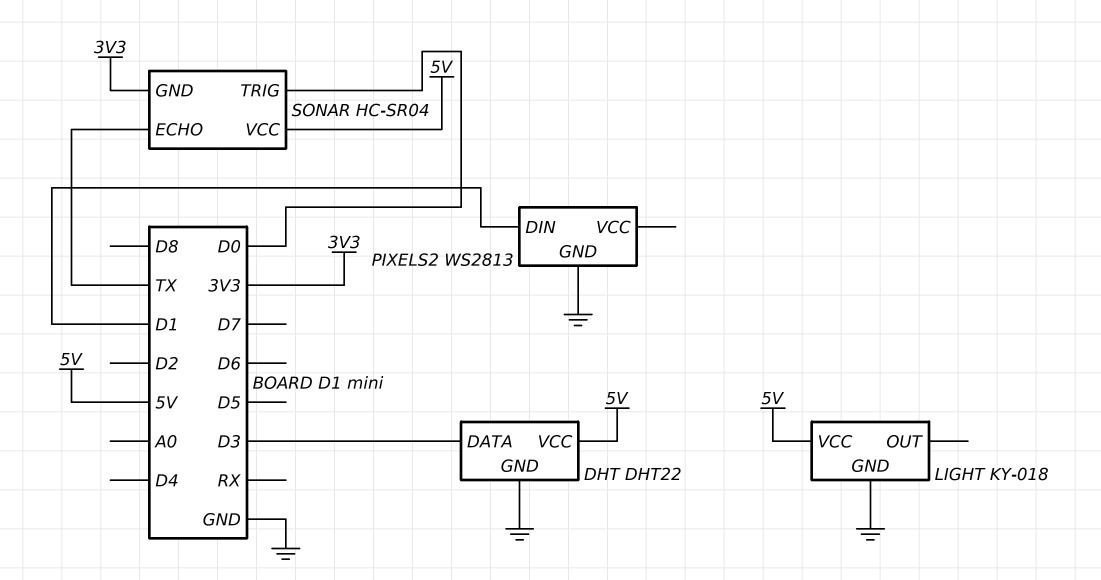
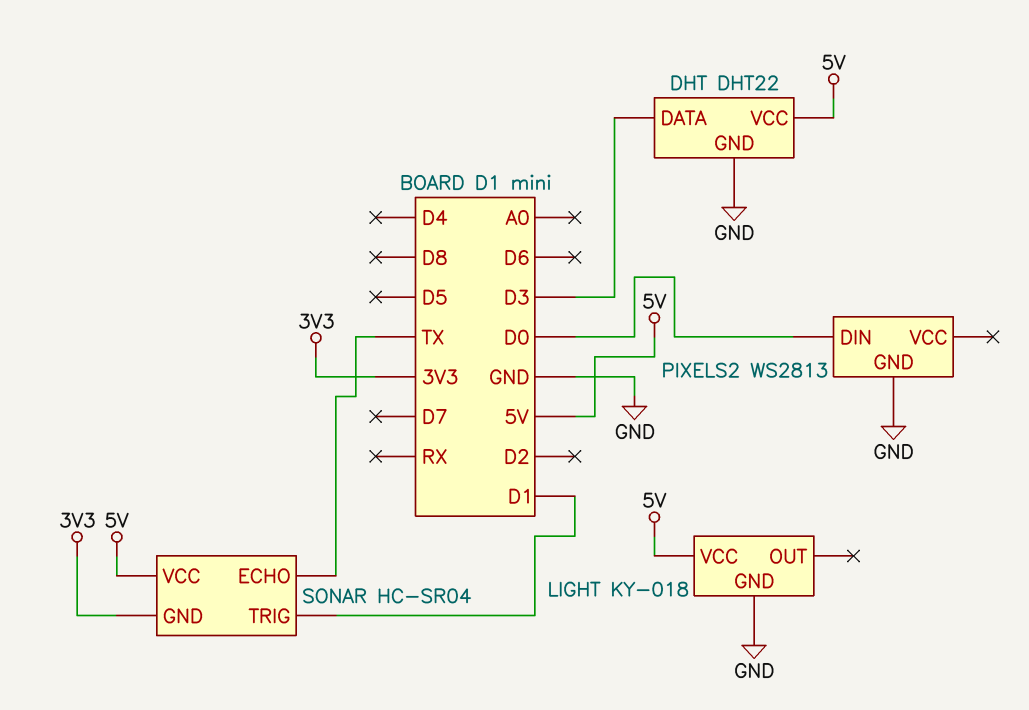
PIXELS2 pin DIN: D1 -> D0
SONAR pin TRIG: D0 -> D1

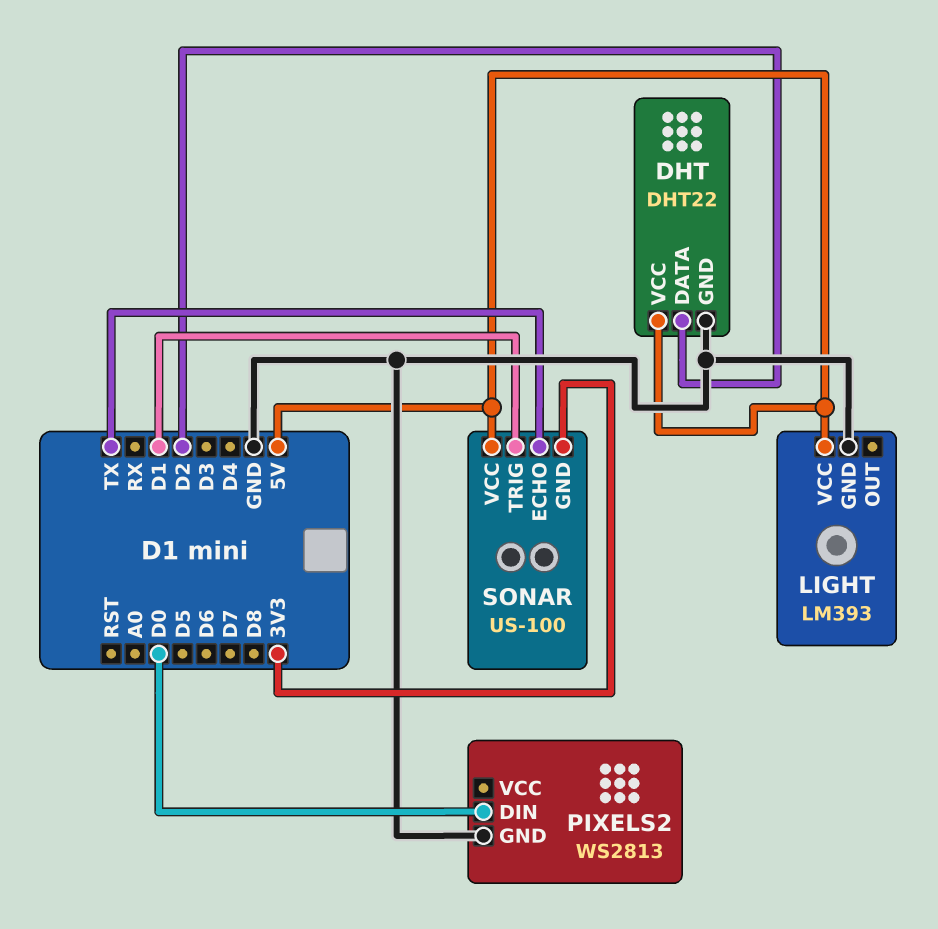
DHT pin DATA: D3 -> D2
LIGHT: KY-018 -> LM393
SONAR: HC-SR04 -> US-100

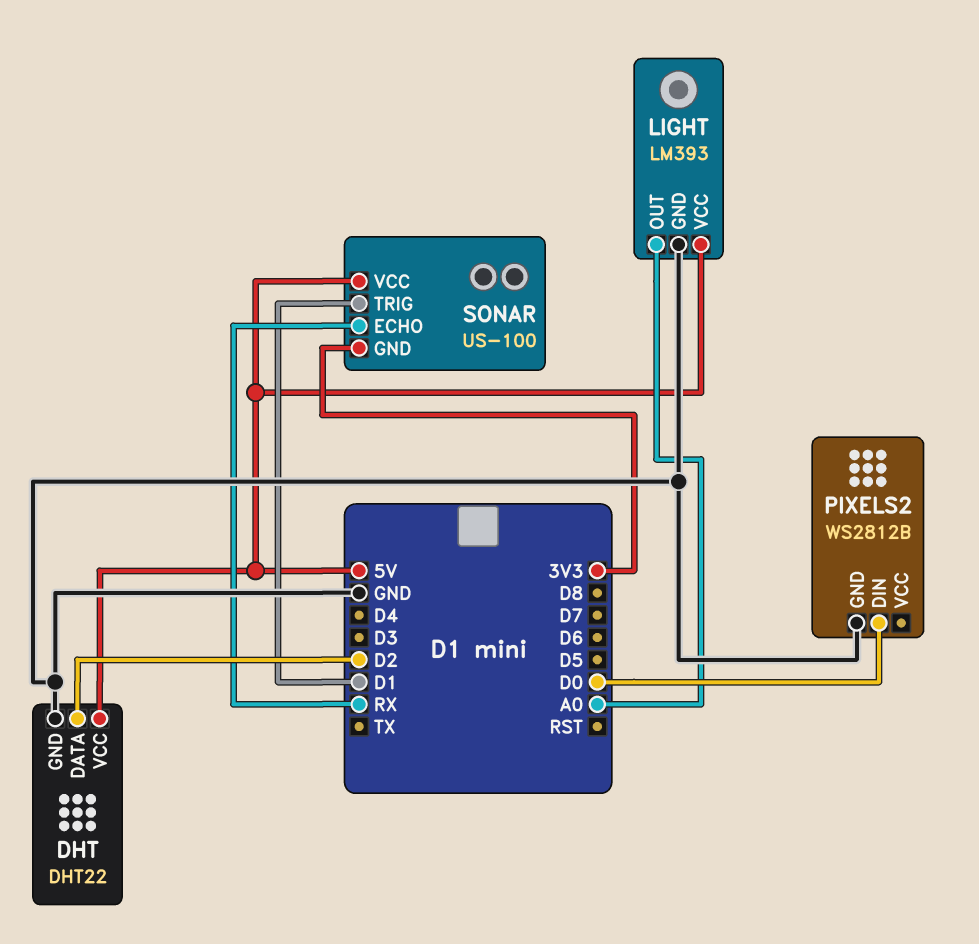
LIGHT pin OUT: none -> A0
PIXELS2: WS2813 -> WS2812B
SONAR pin ECHO: TX -> RX

